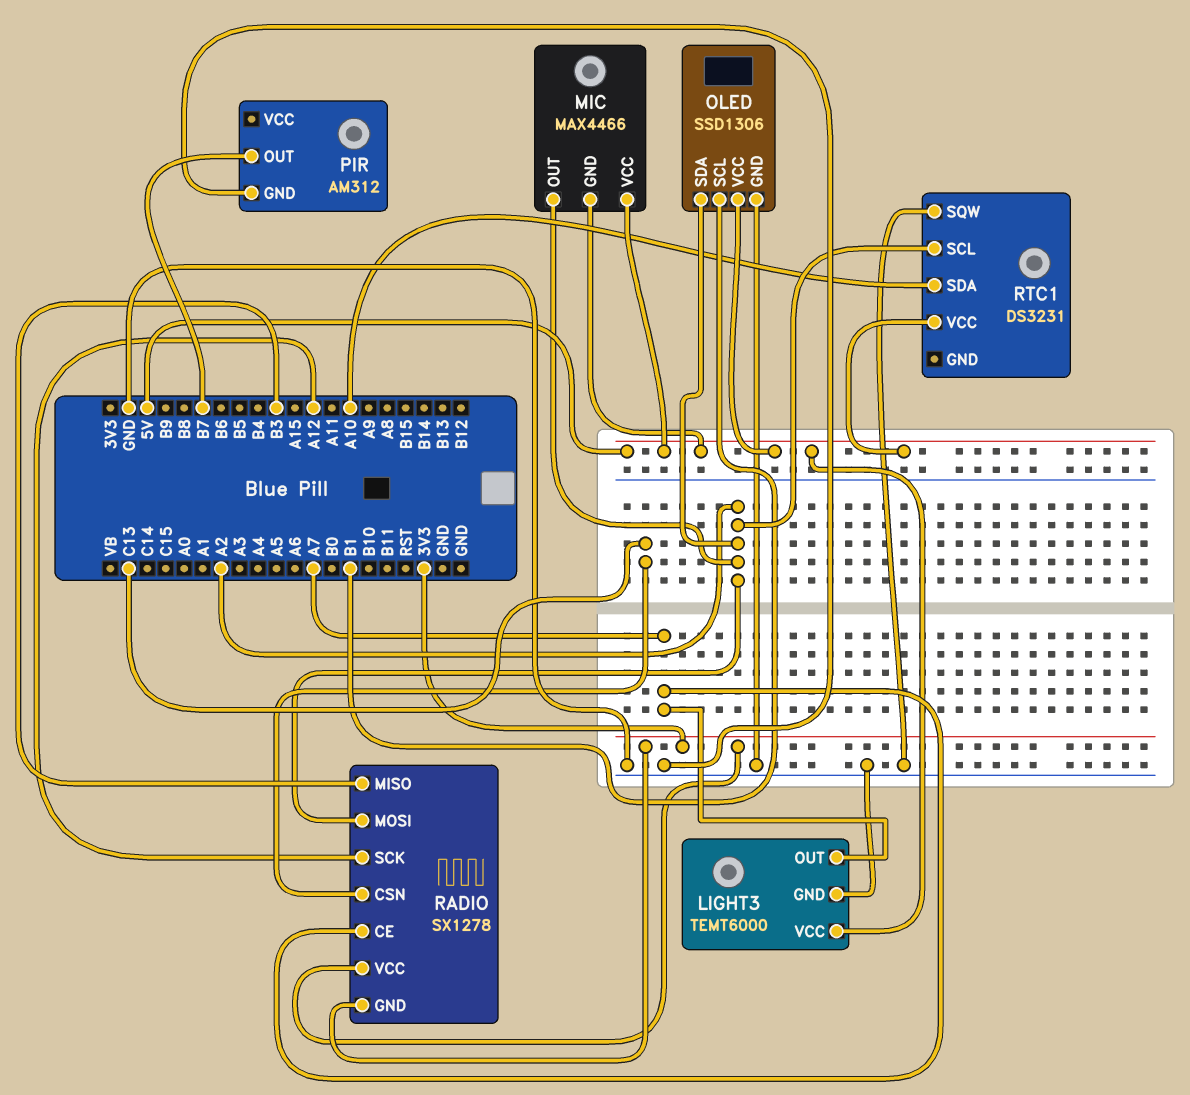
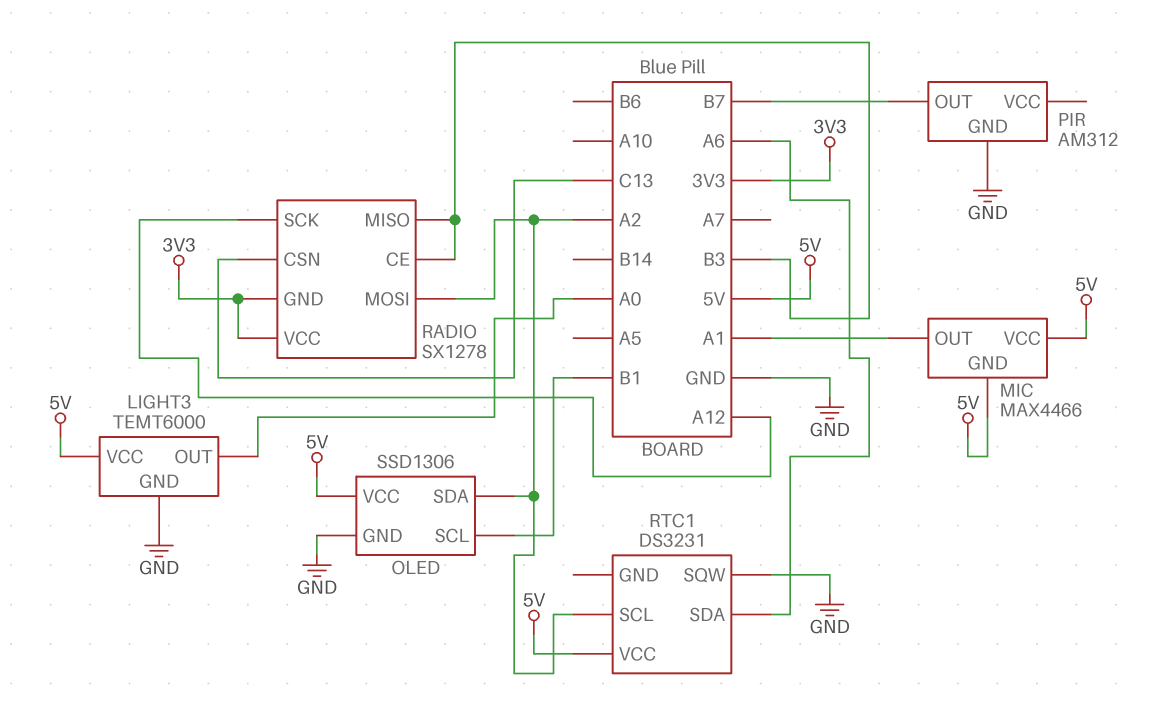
LIGHT3 pin OUT: A7 -> A0
MIC pin OUT: A2 -> A1
RADIO pin CE: A7 -> B3
RTC1 pin SDA: A10 -> A6

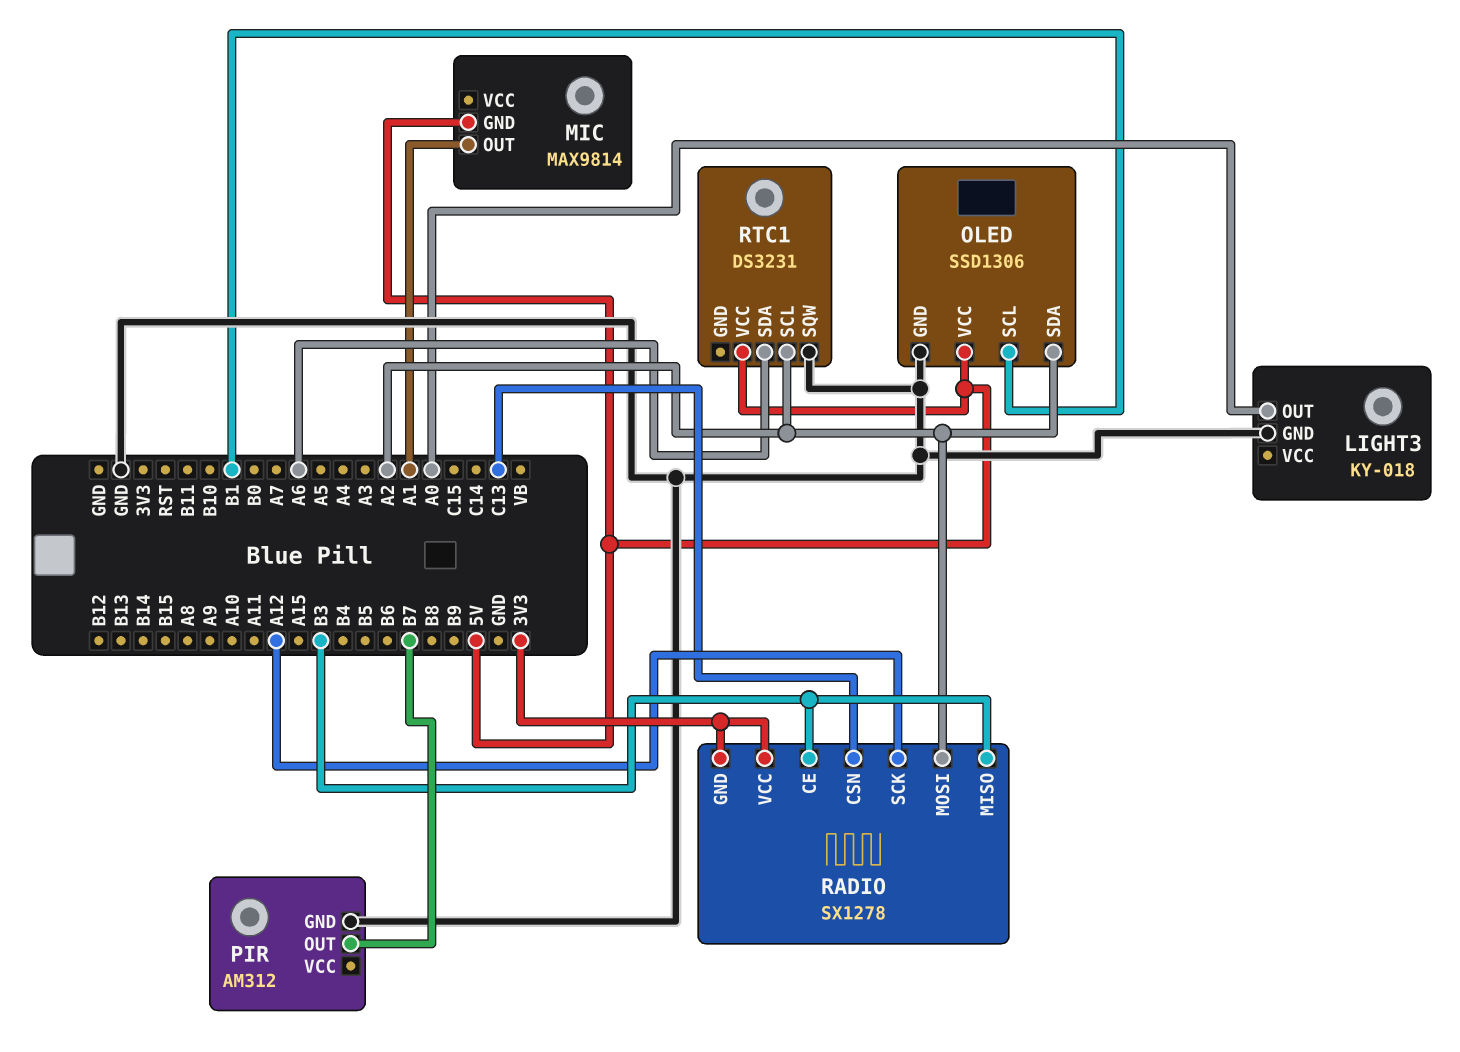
LIGHT3: TEMT6000 -> KY-018
LIGHT3 pin VCC: 5V -> none
MIC: MAX4466 -> MAX9814
MIC pin VCC: 5V -> none

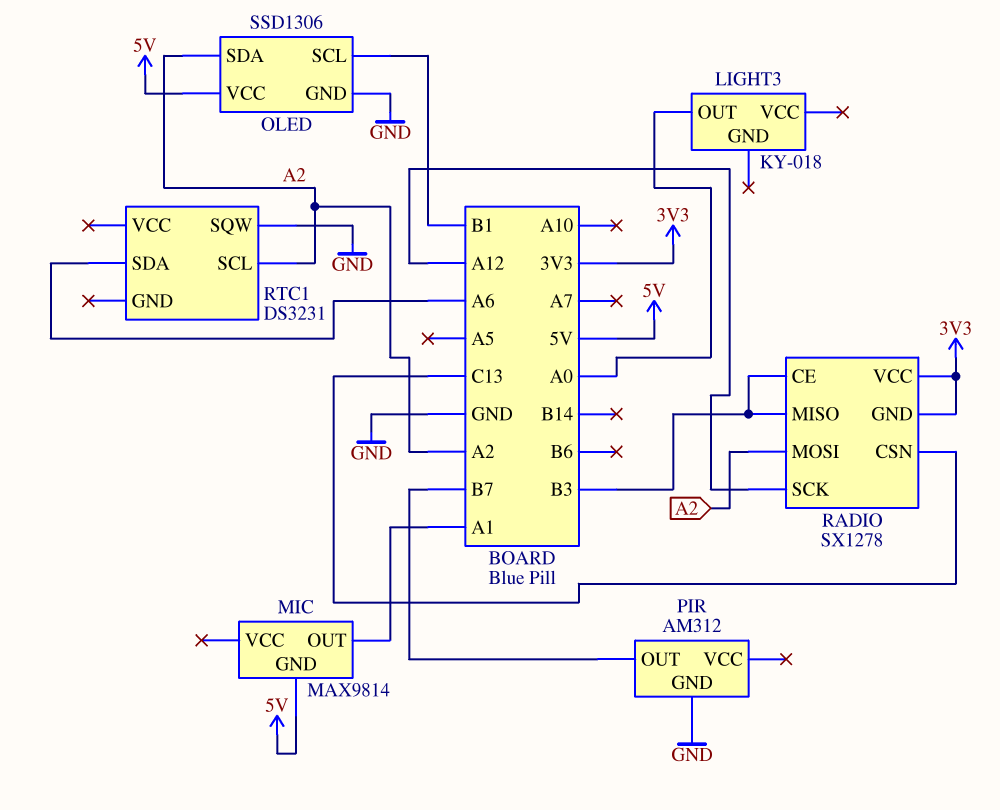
LIGHT3 pin GND: GND -> none
RTC1 pin VCC: 5V -> none

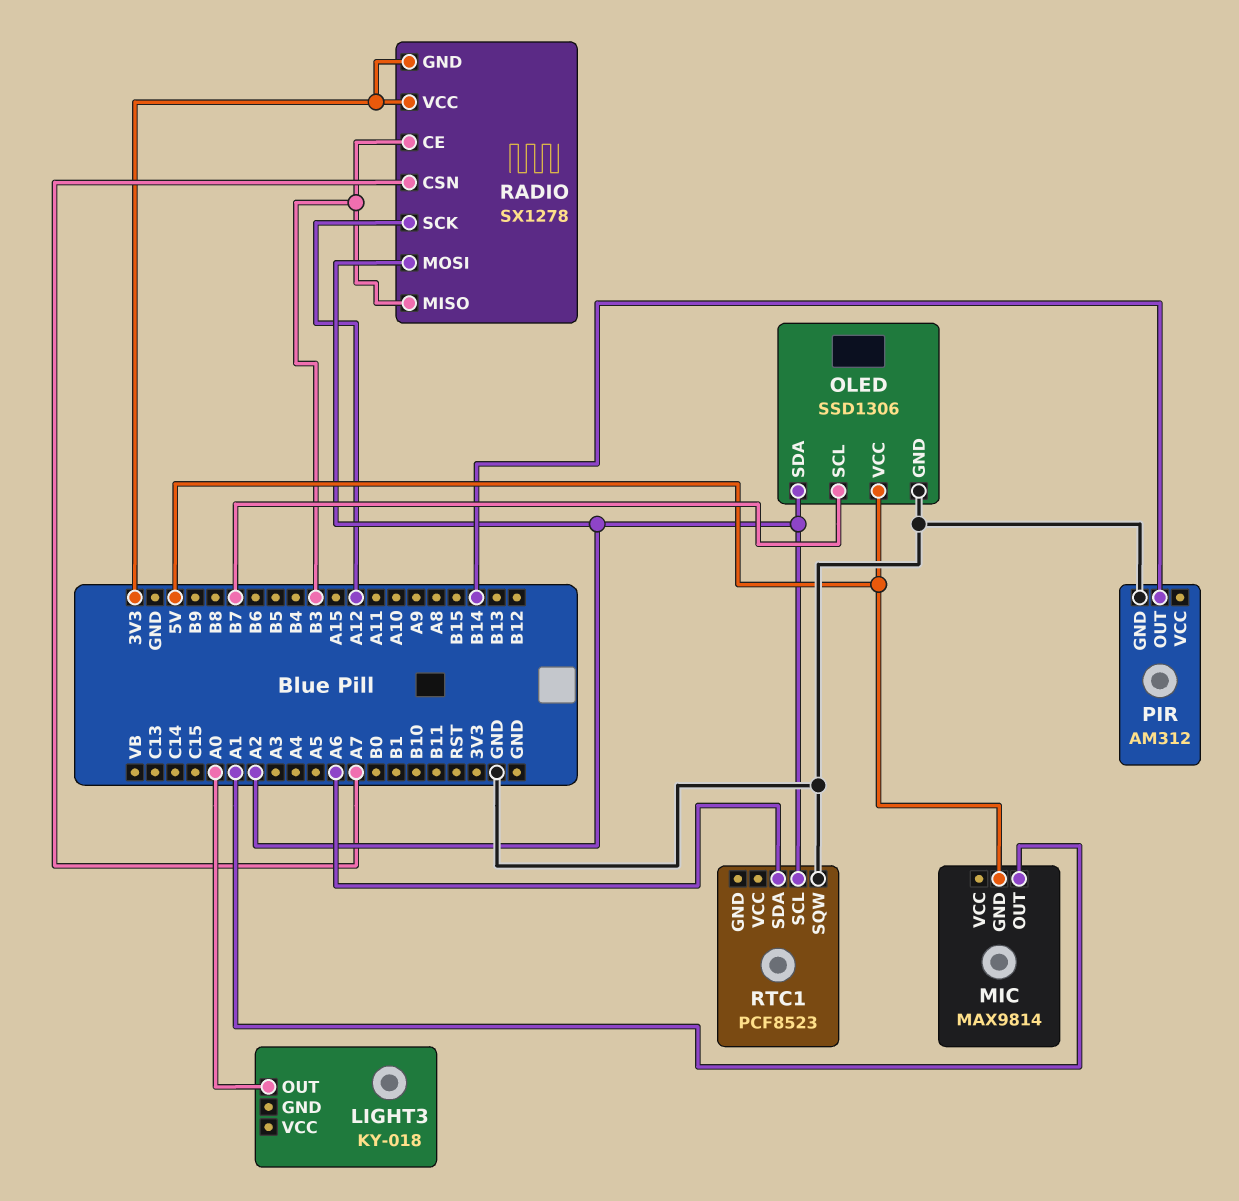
OLED pin SCL: B1 -> B7
PIR pin OUT: B7 -> B14
RADIO pin CSN: C13 -> A7
RTC1: DS3231 -> PCF8523

